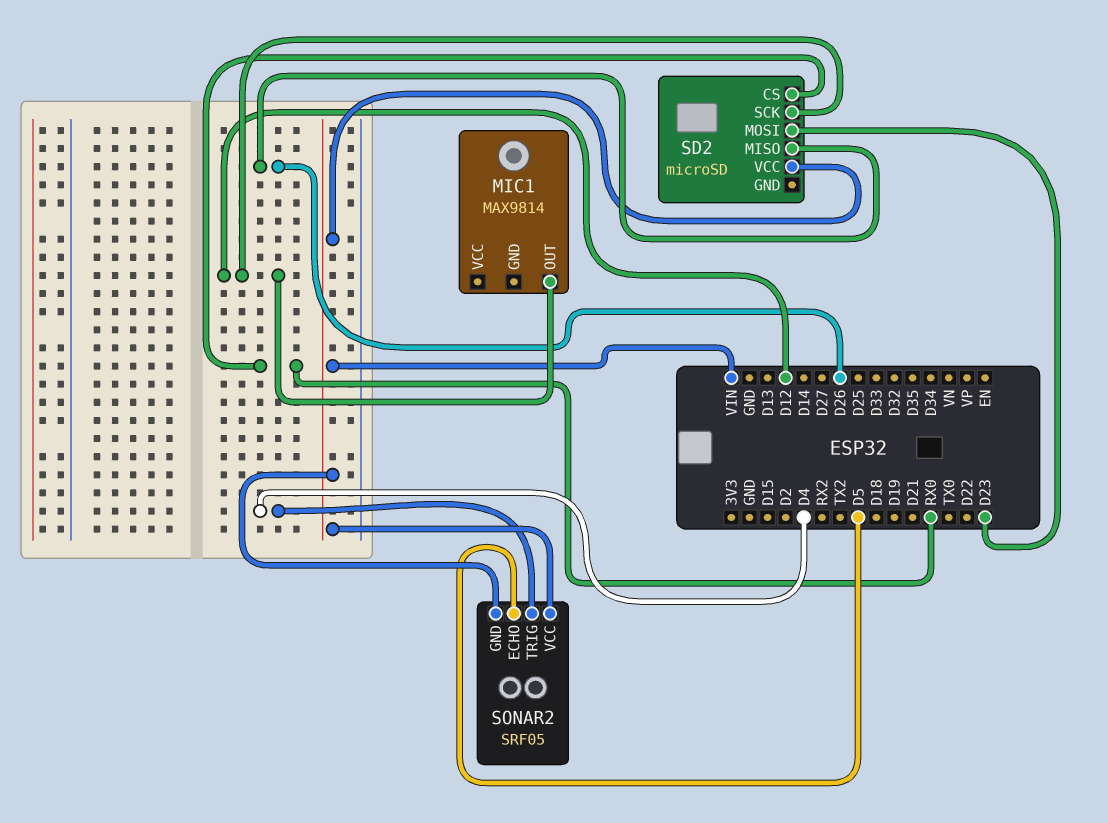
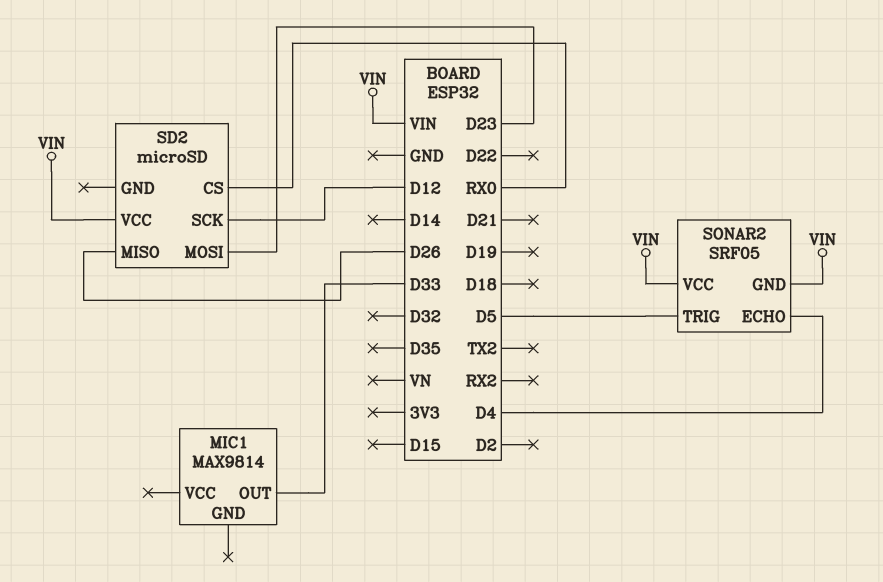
MIC1 pin OUT: D12 -> D33
SONAR2 pin ECHO: D5 -> D4
SONAR2 pin TRIG: D4 -> D5

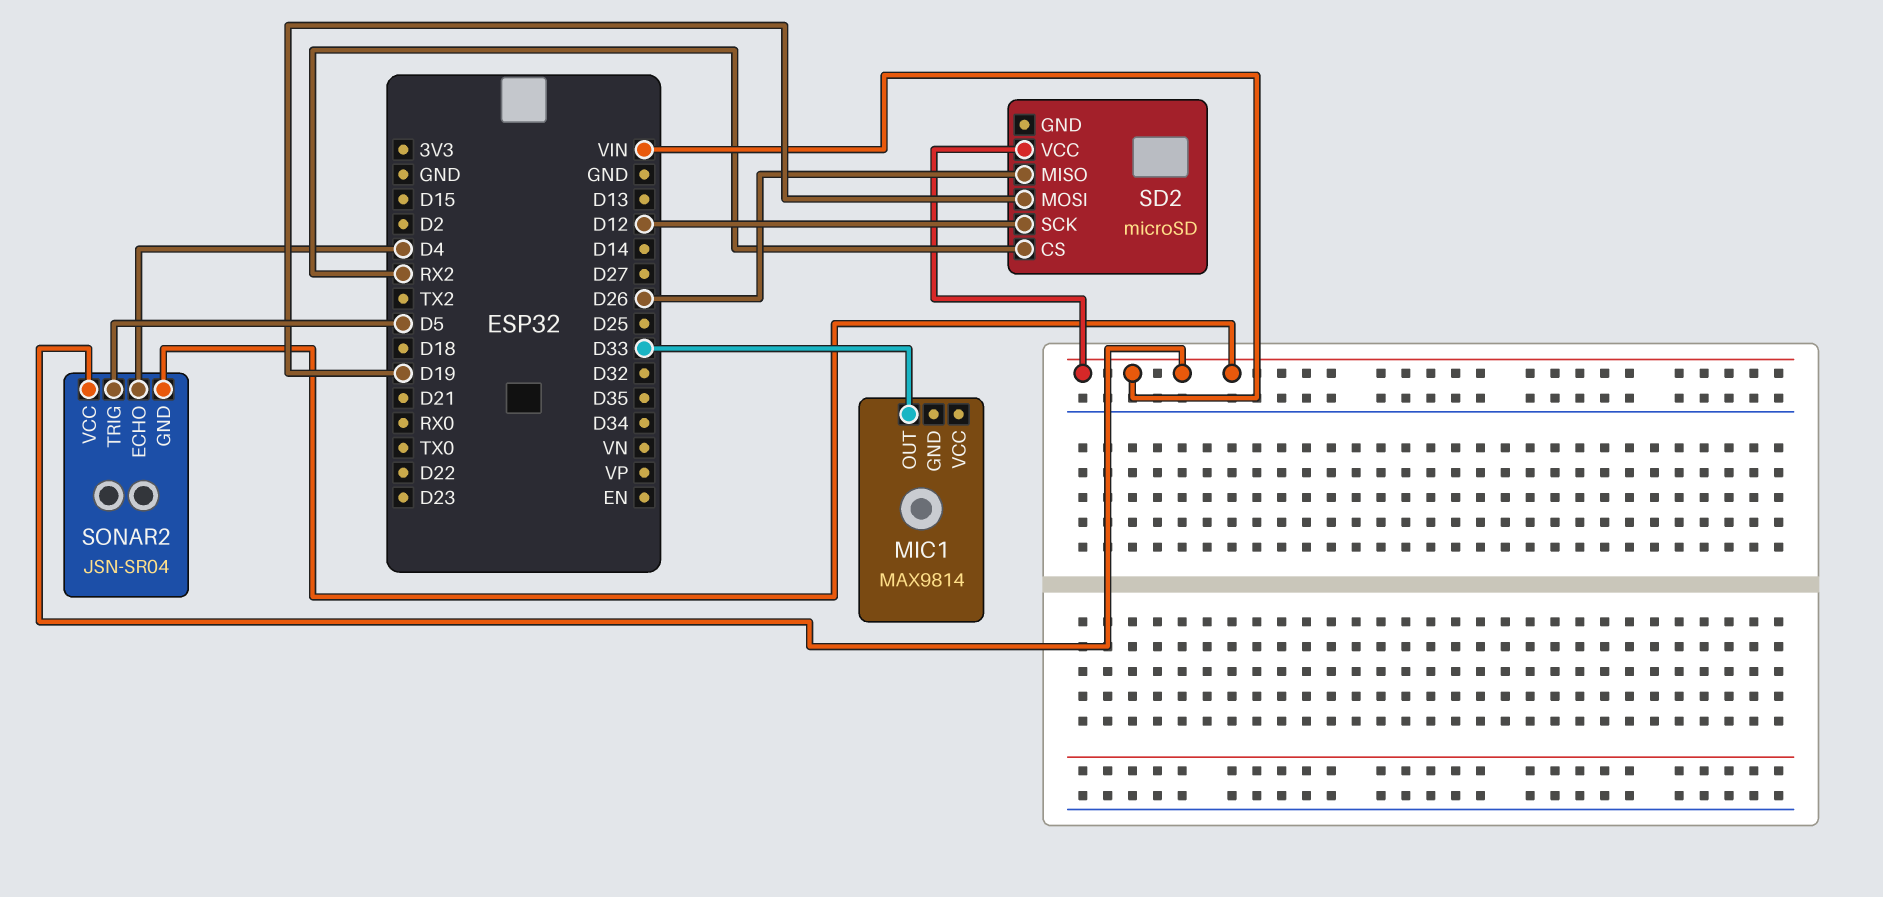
SD2 pin CS: RX0 -> RX2
SD2 pin MOSI: D23 -> D19
SONAR2: SRF05 -> JSN-SR04

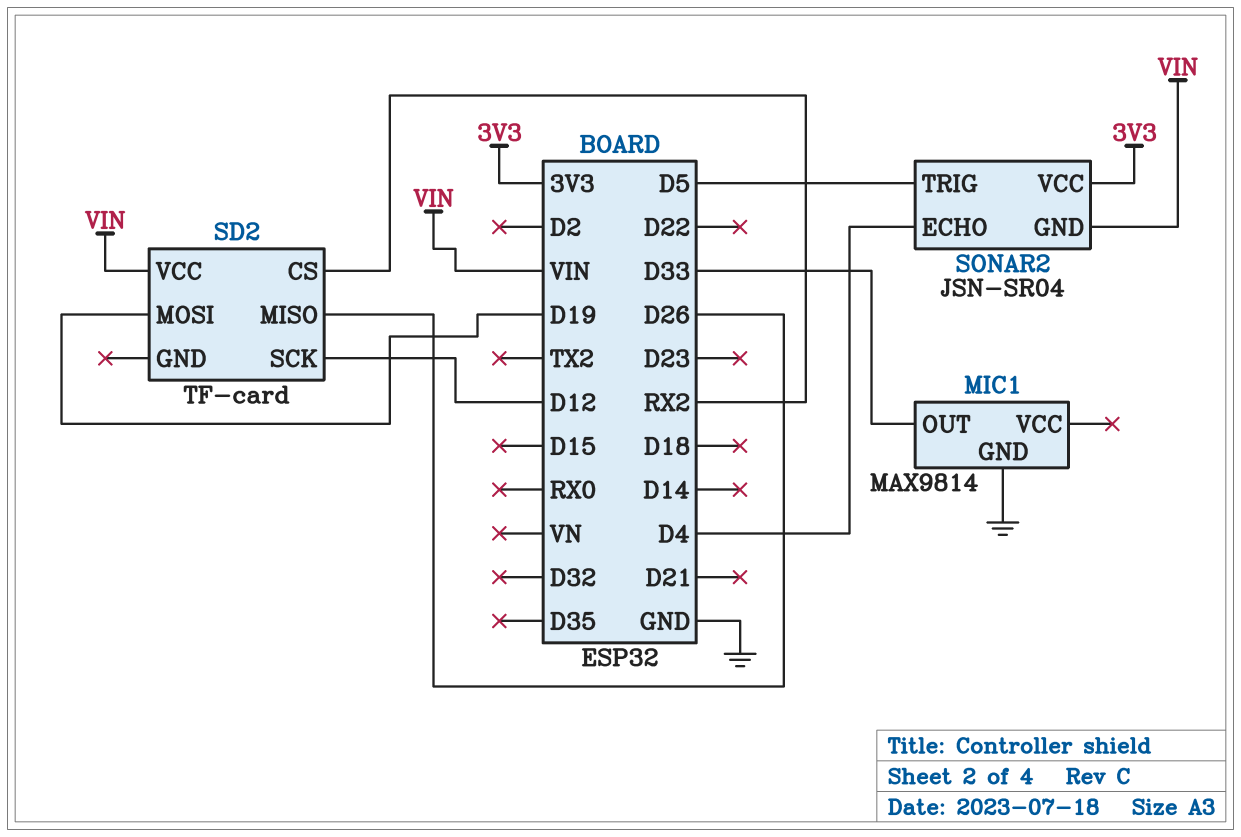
MIC1 pin GND: none -> GND
SD2: microSD -> TF-card
SONAR2 pin VCC: VIN -> 3V3

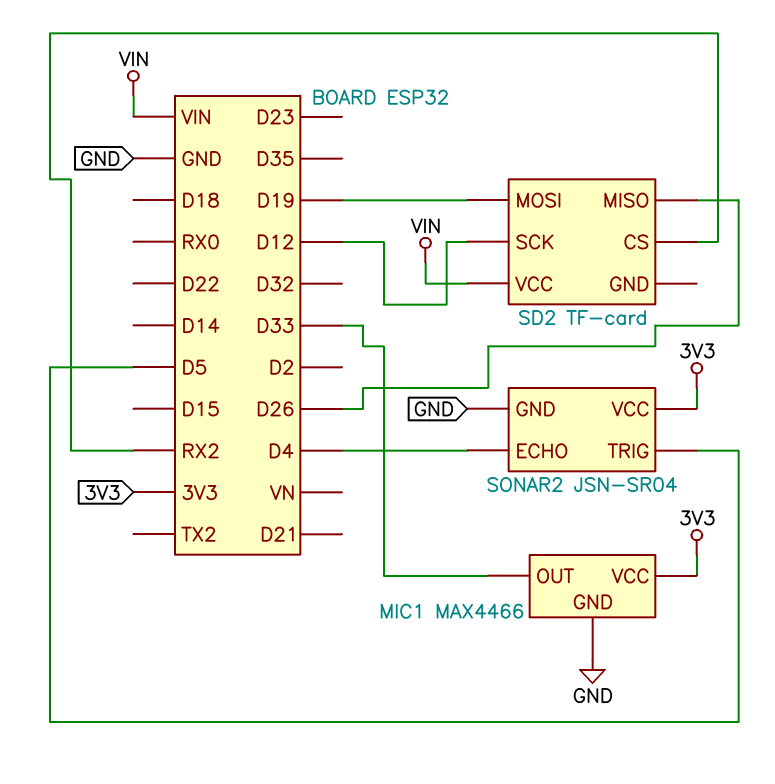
MIC1: MAX9814 -> MAX4466
MIC1 pin VCC: none -> 3V3
SONAR2 pin GND: VIN -> GND

